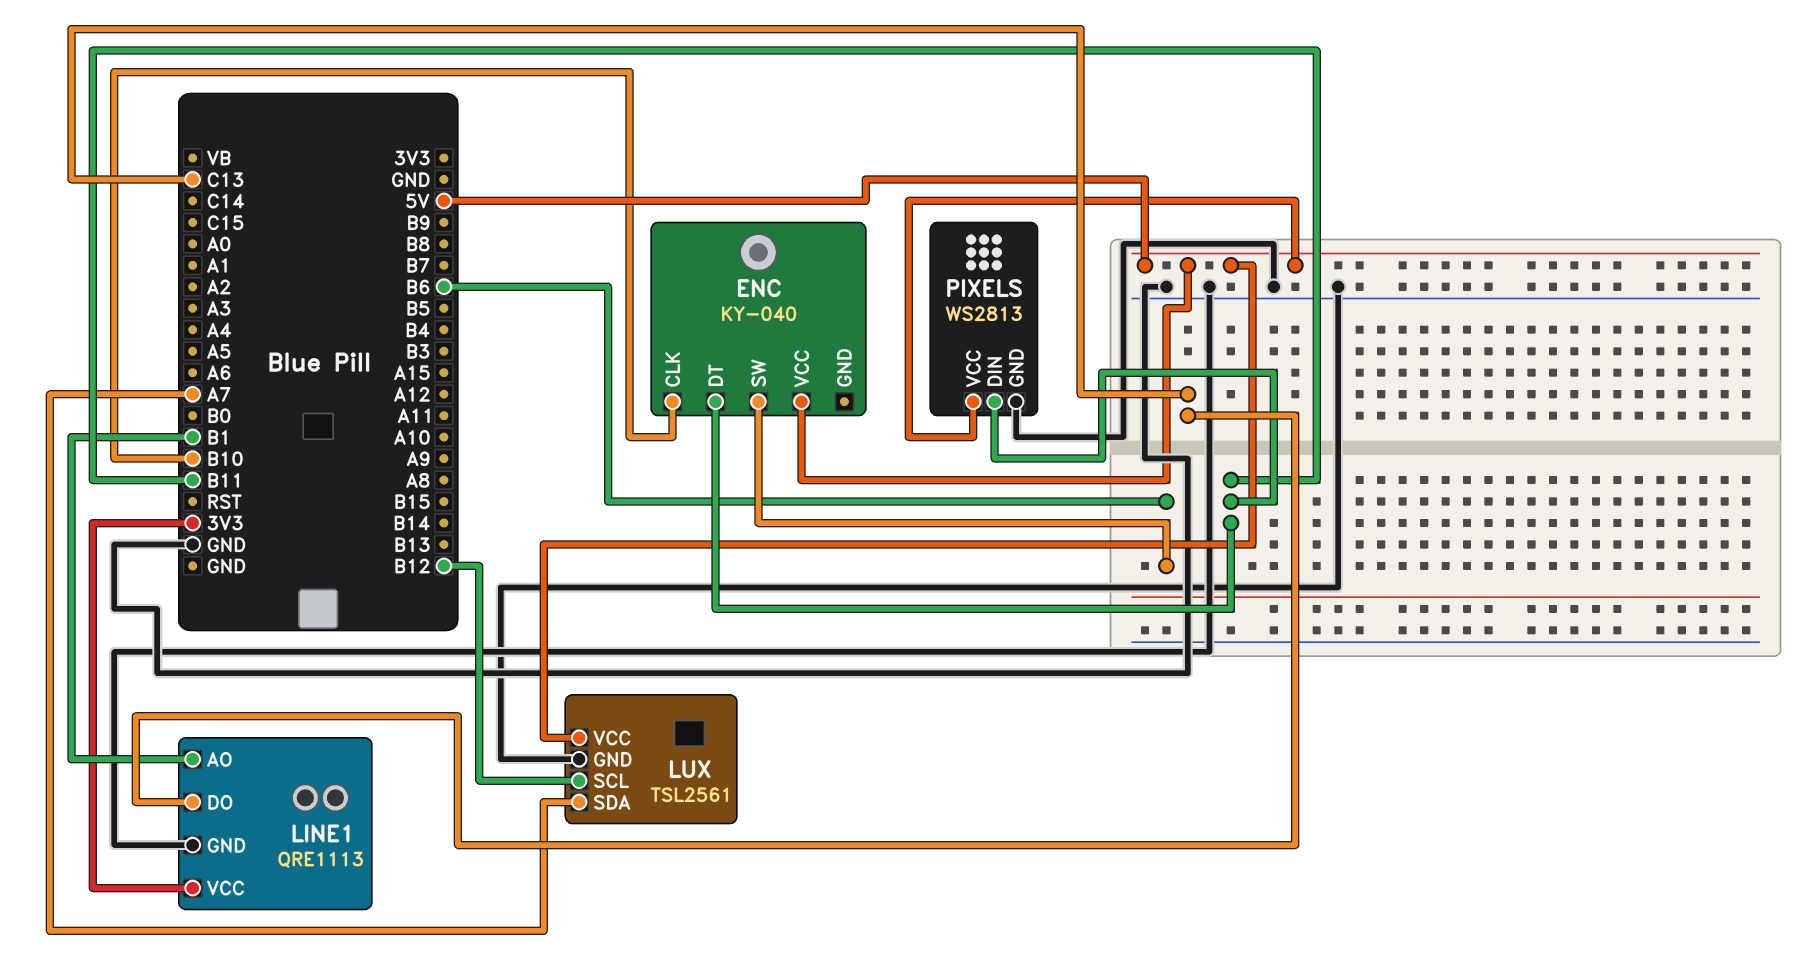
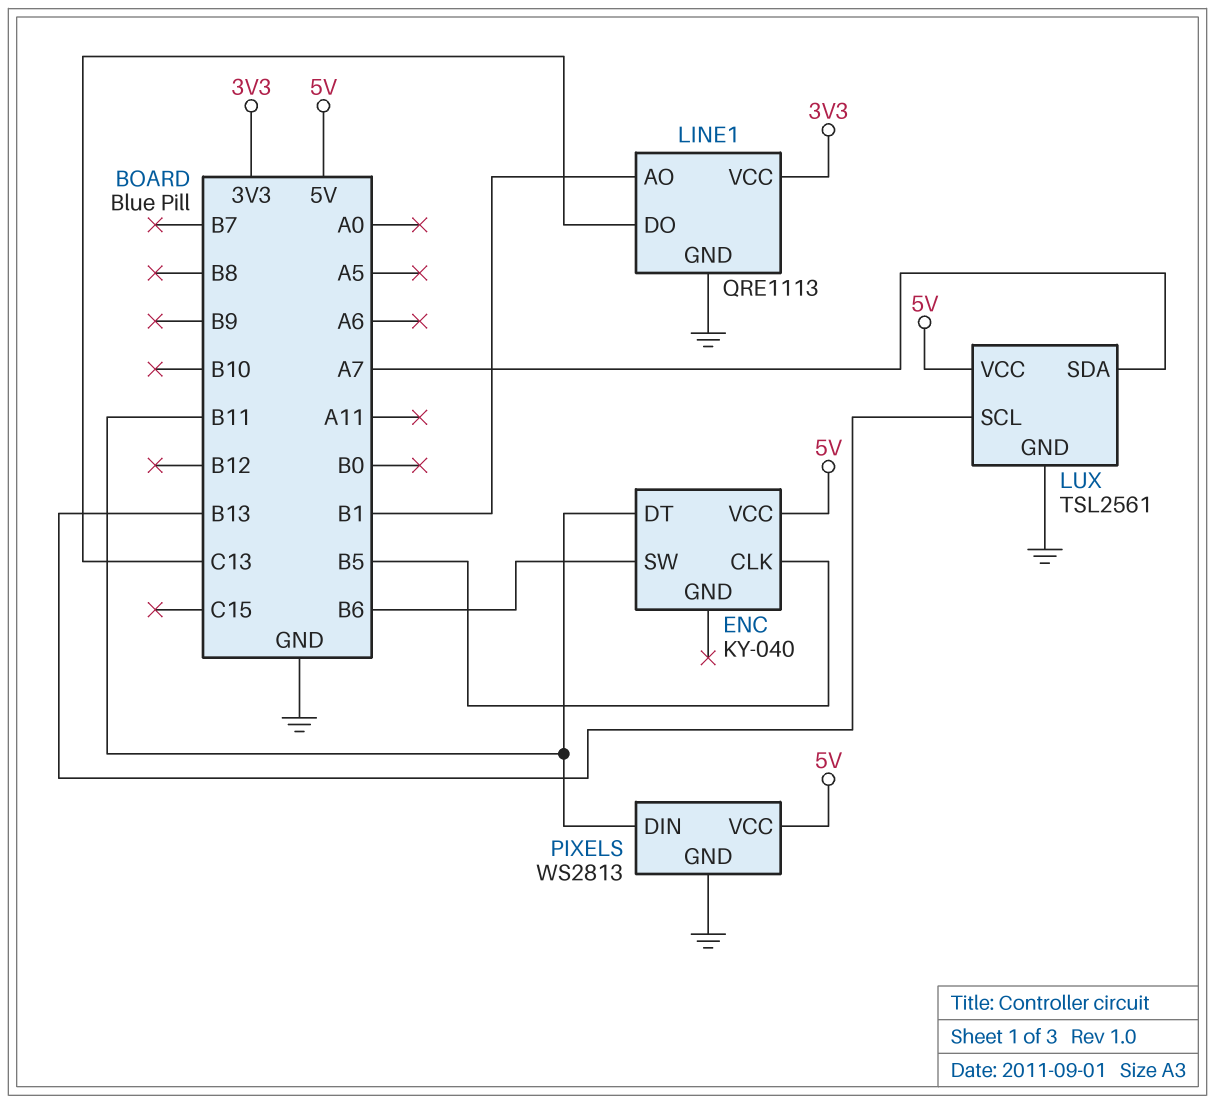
ENC pin CLK: B10 -> B5
LUX pin SCL: B12 -> B13

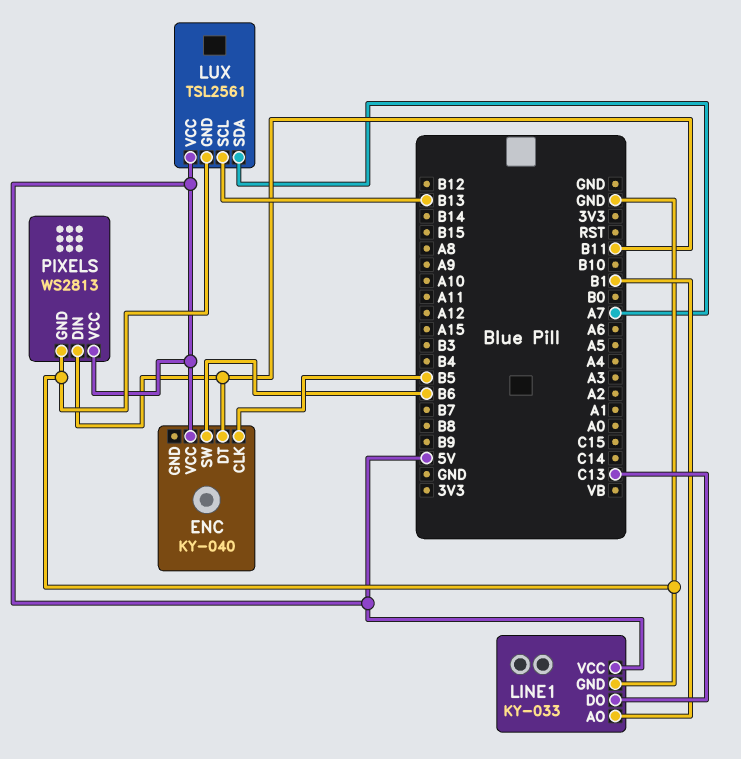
LINE1: QRE1113 -> KY-033
LINE1 pin VCC: 3V3 -> 5V

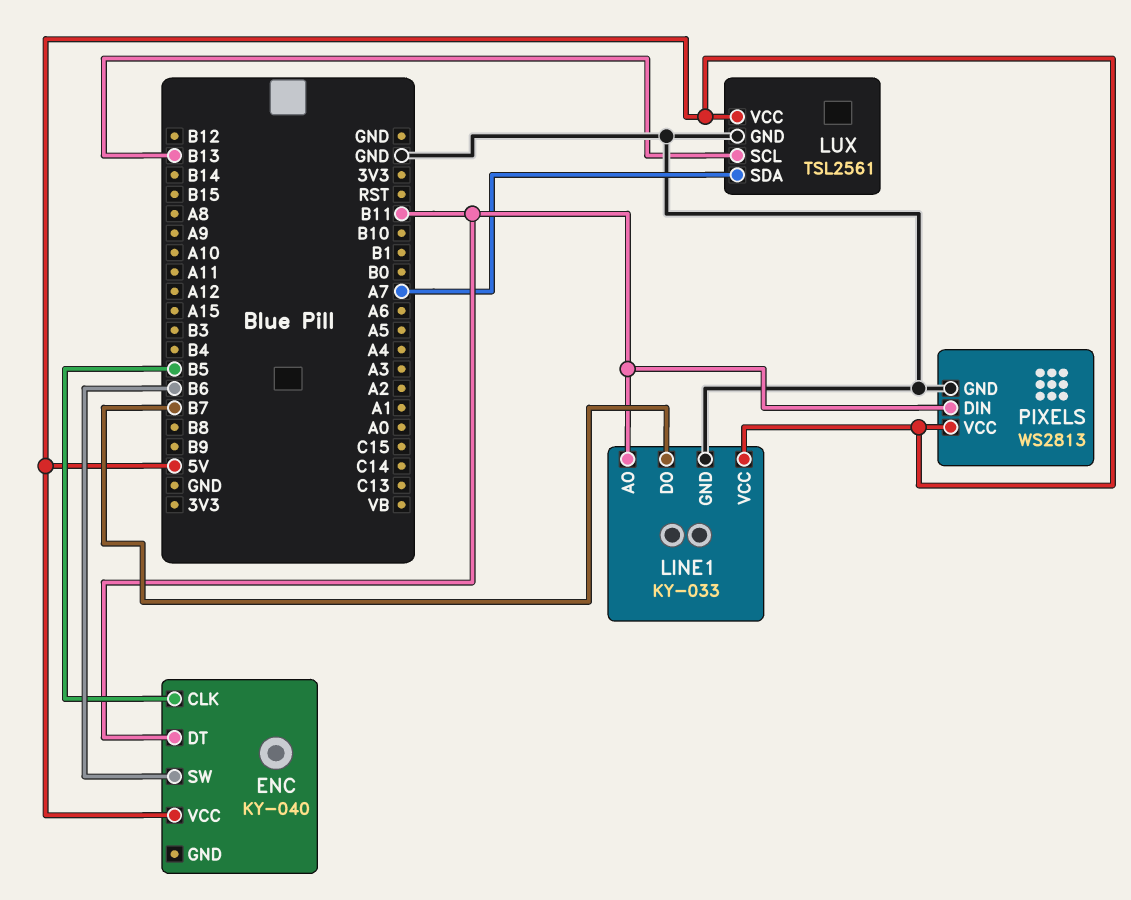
LINE1 pin AO: B1 -> B11
LINE1 pin DO: C13 -> B7

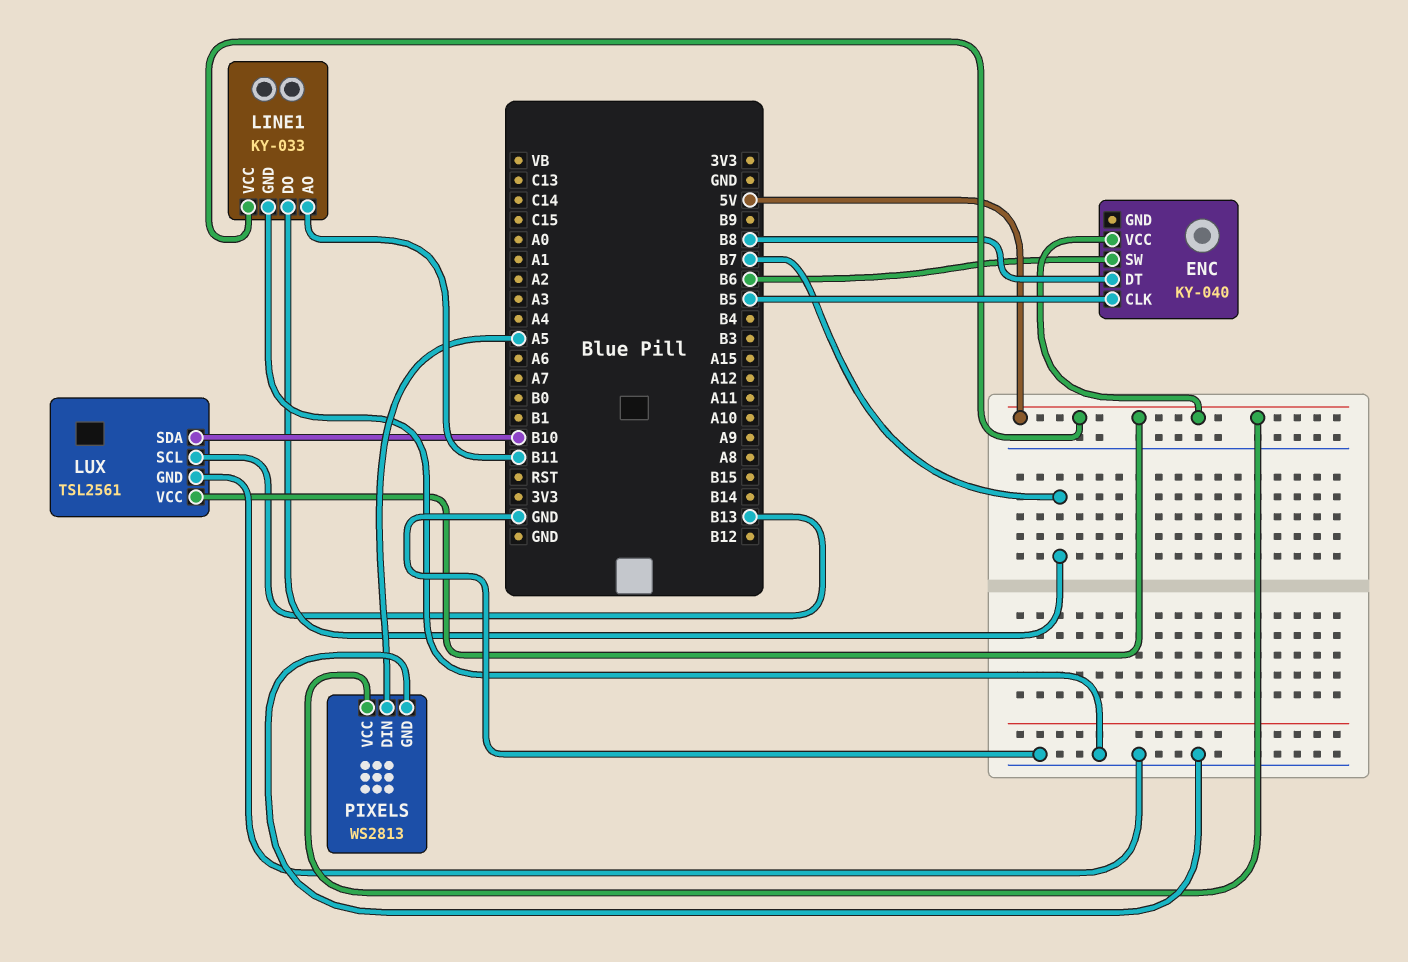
ENC pin DT: B11 -> B8
LUX pin SDA: A7 -> B10
PIXELS pin DIN: B11 -> A5

